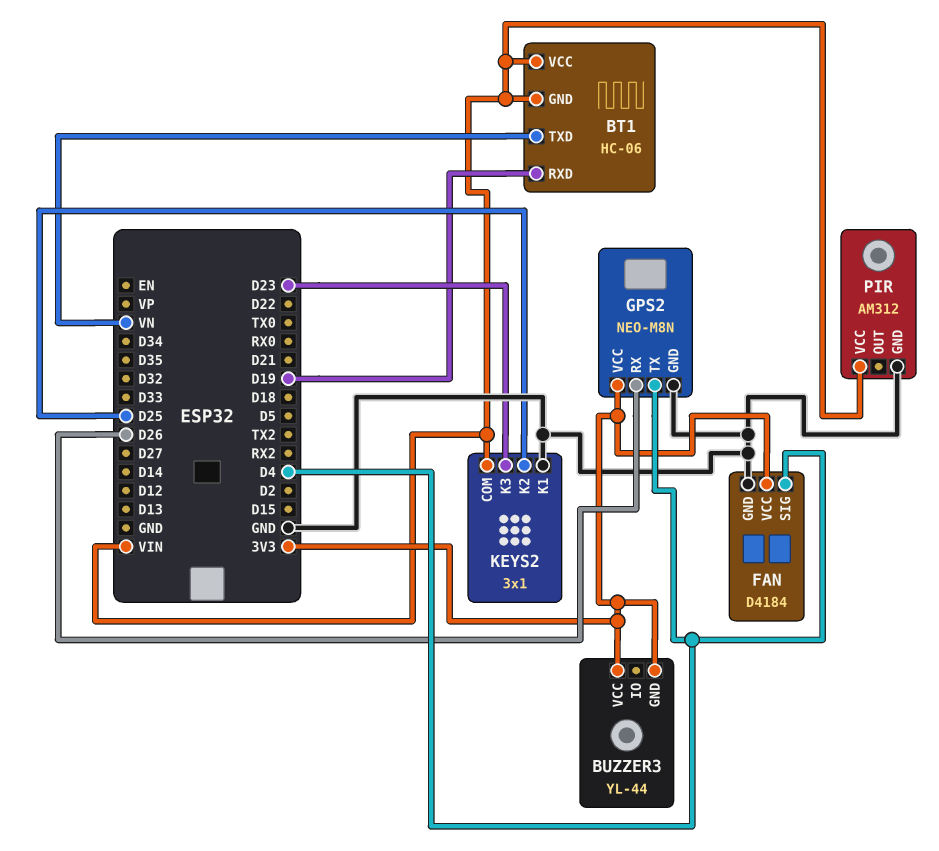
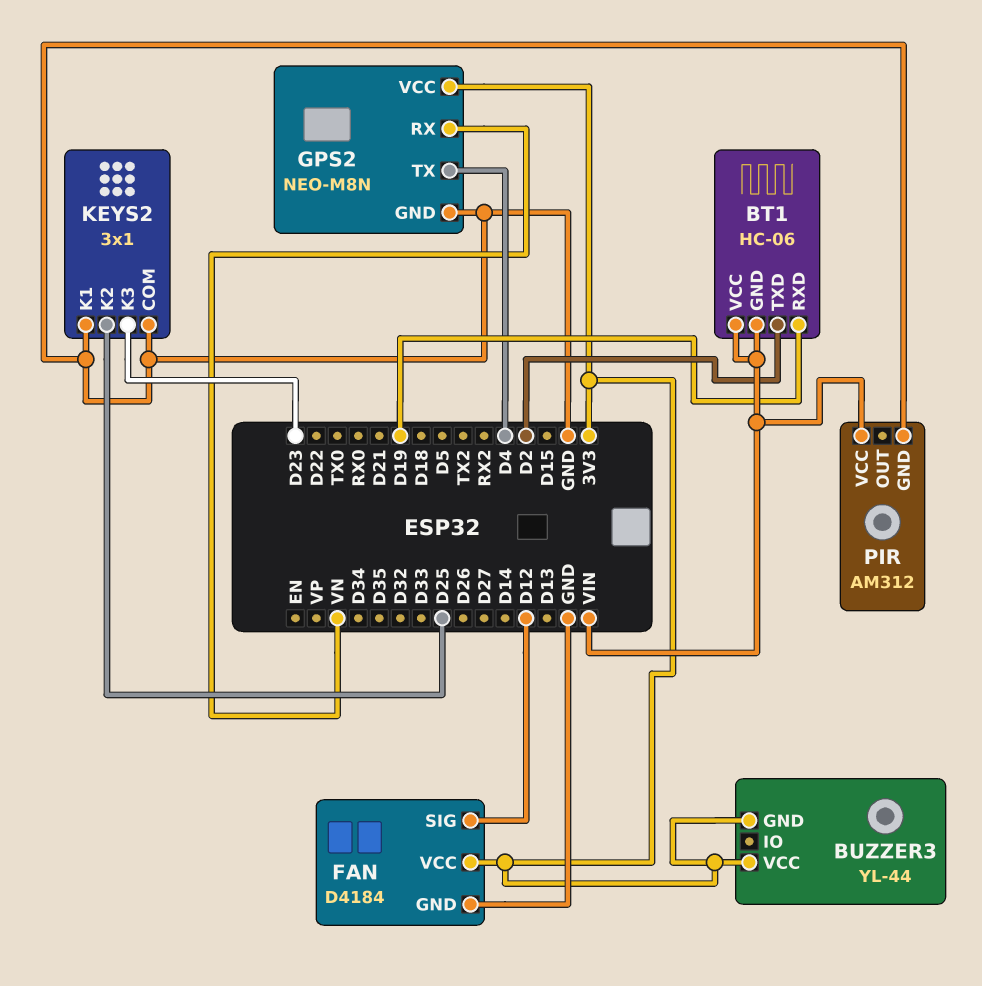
BT1 pin TXD: VN -> D2
FAN pin SIG: D4 -> D12
GPS2 pin RX: D26 -> VN
KEYS2 pin COM: VIN -> GND

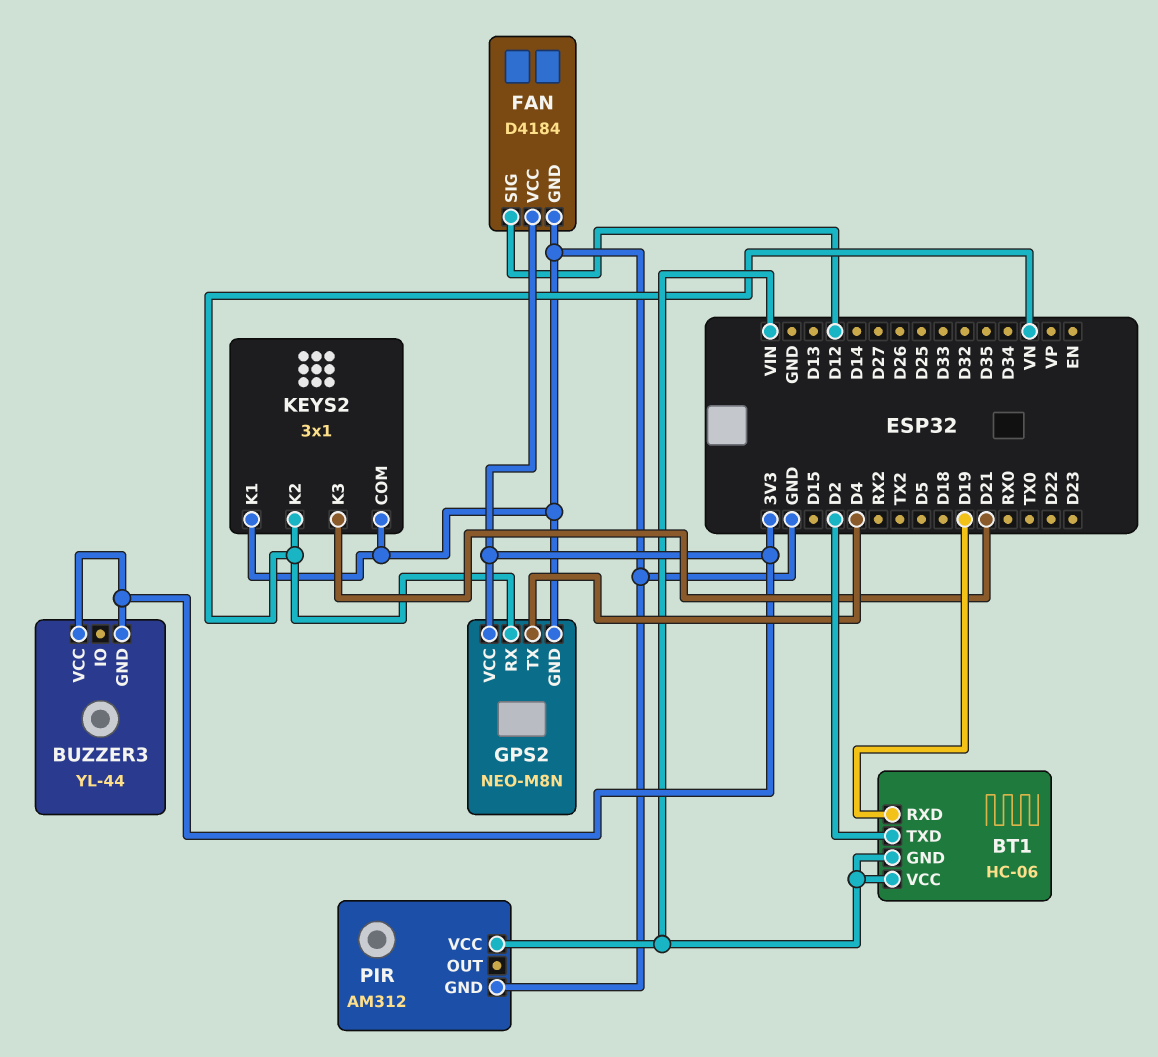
KEYS2 pin K2: D25 -> VN
KEYS2 pin K3: D23 -> D21

